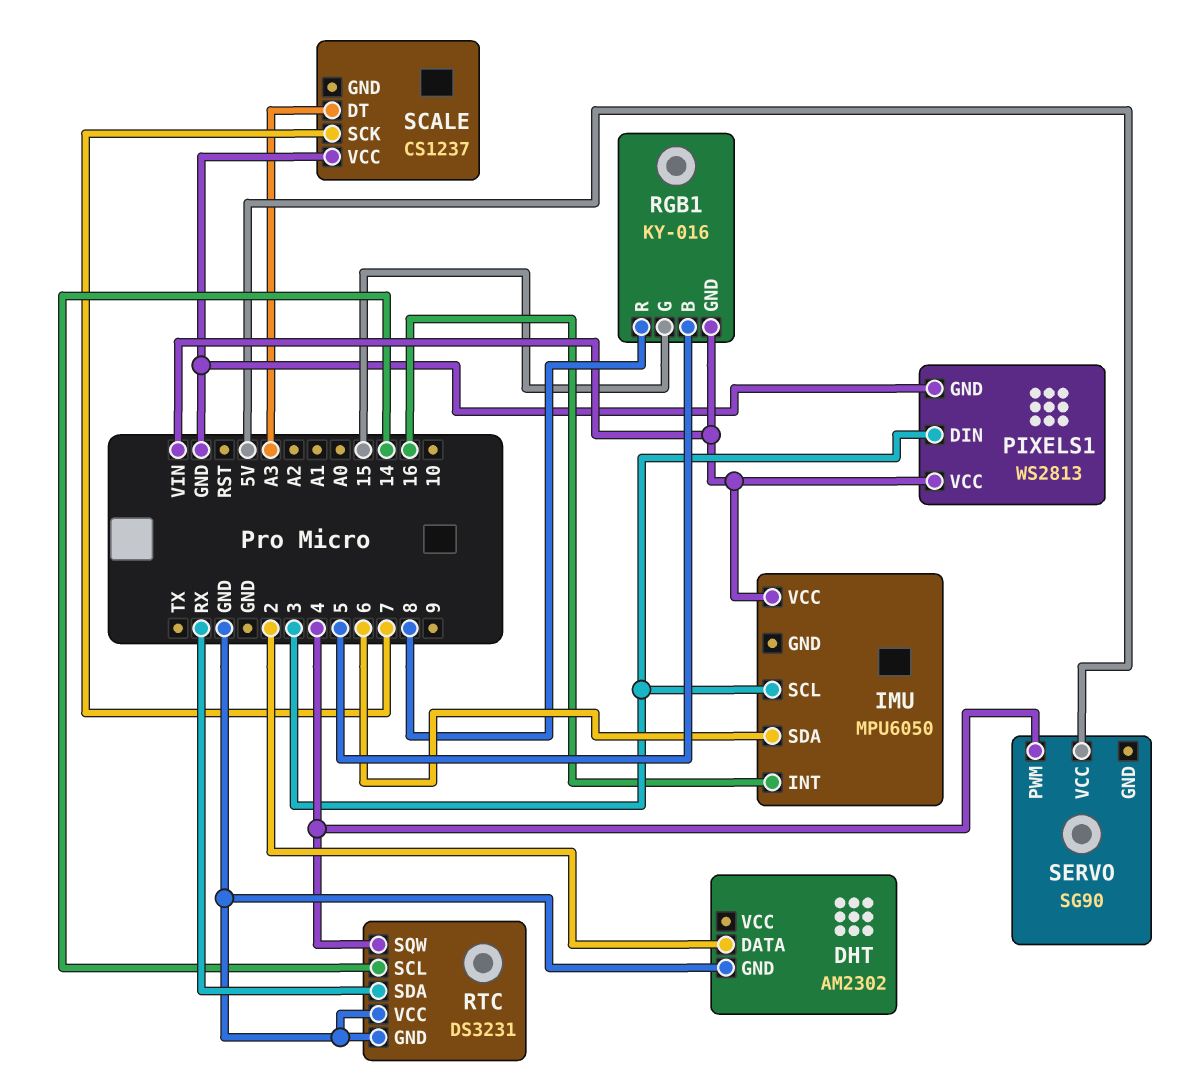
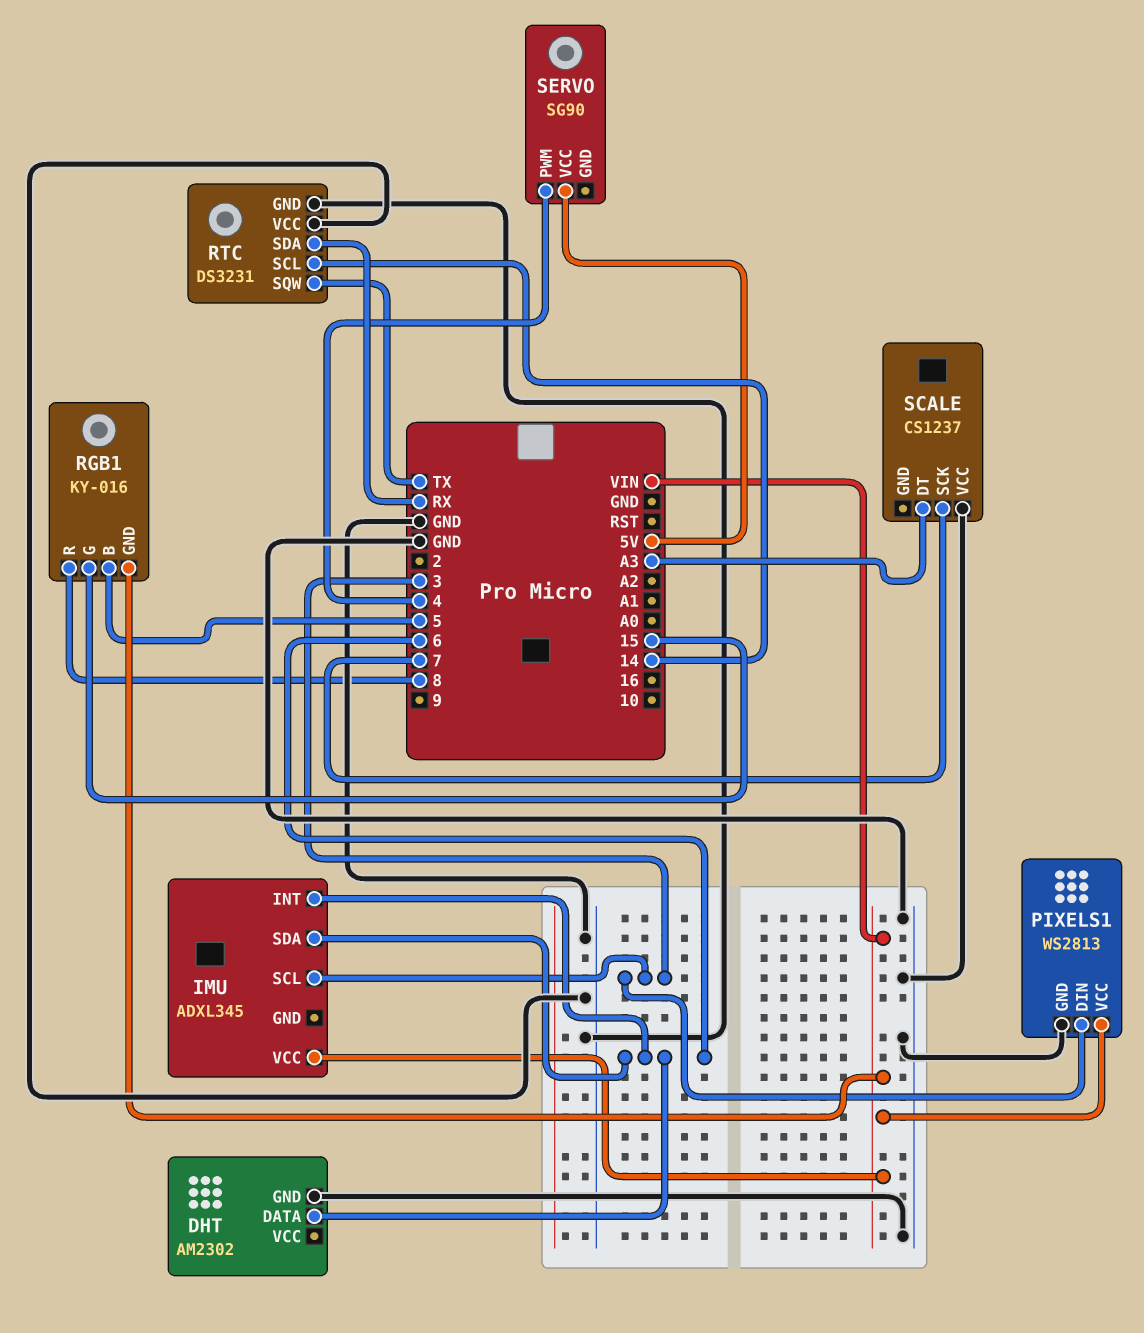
DHT pin DATA: 2 -> 6
IMU: MPU6050 -> ADXL345
IMU pin INT: 16 -> 6
RTC pin SQW: 4 -> TX

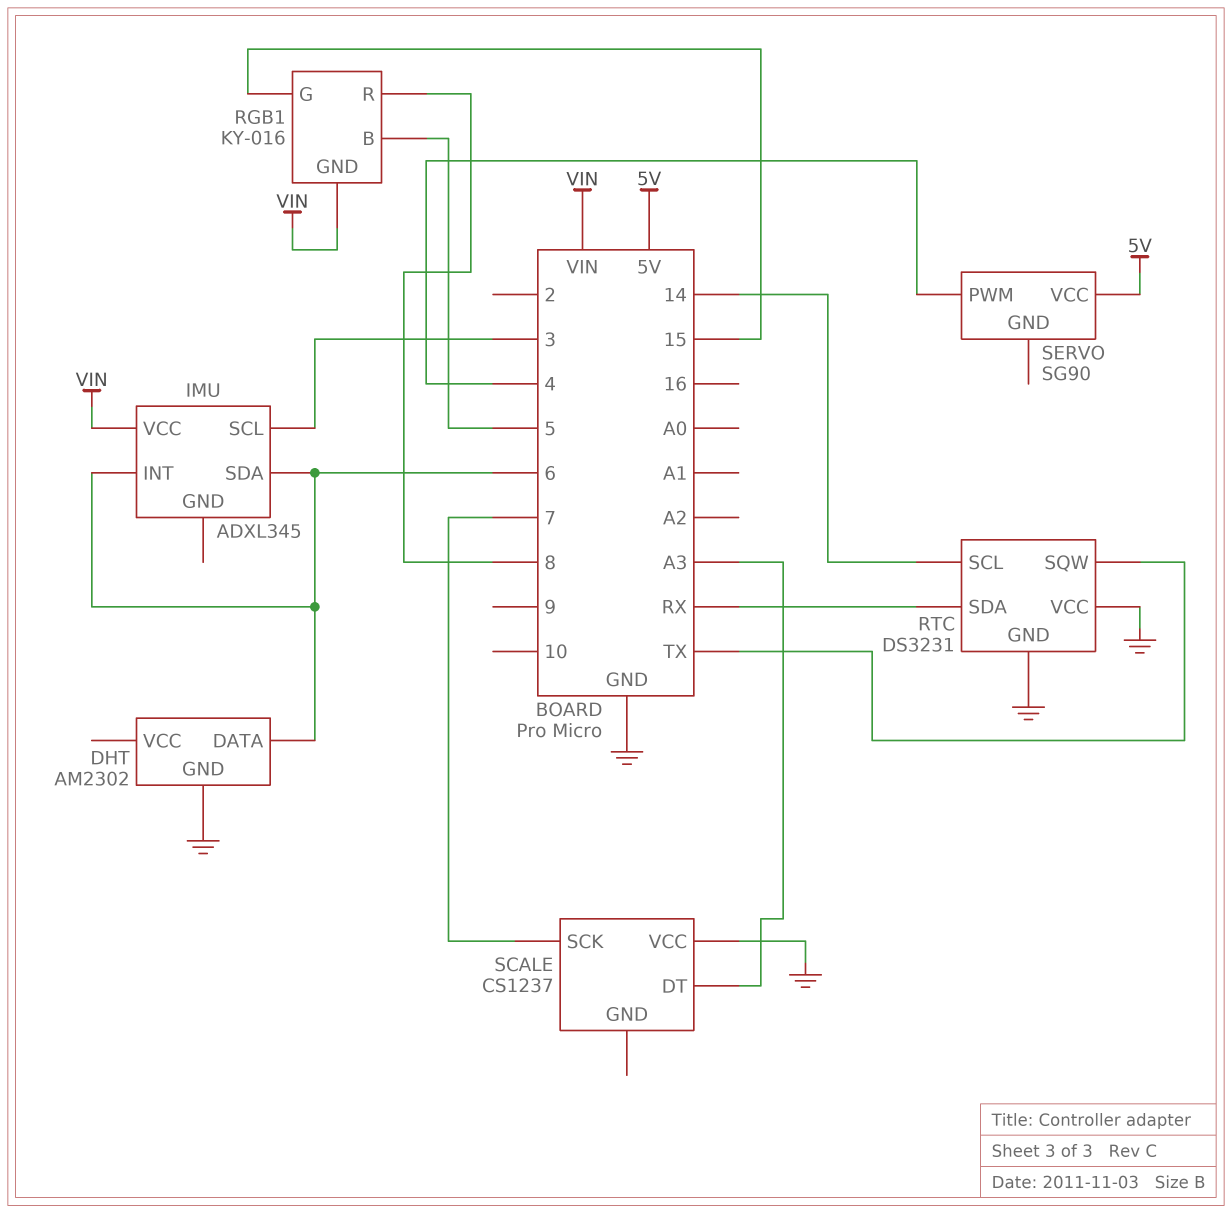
PIXELS1: WS2813 -> none
PIXELS1 pin DIN: 3 -> none
PIXELS1 pin GND: GND -> none
PIXELS1 pin VCC: VIN -> none

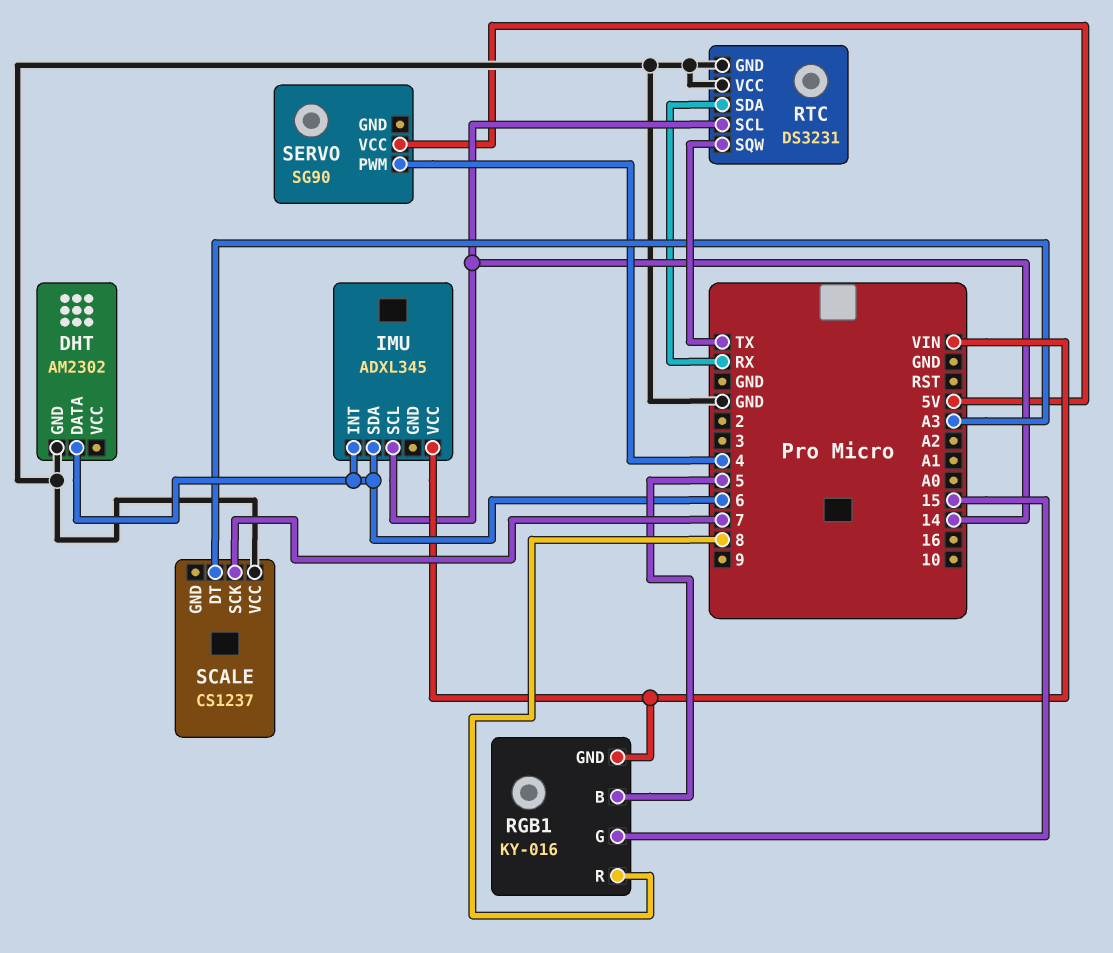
IMU pin SCL: 3 -> 14

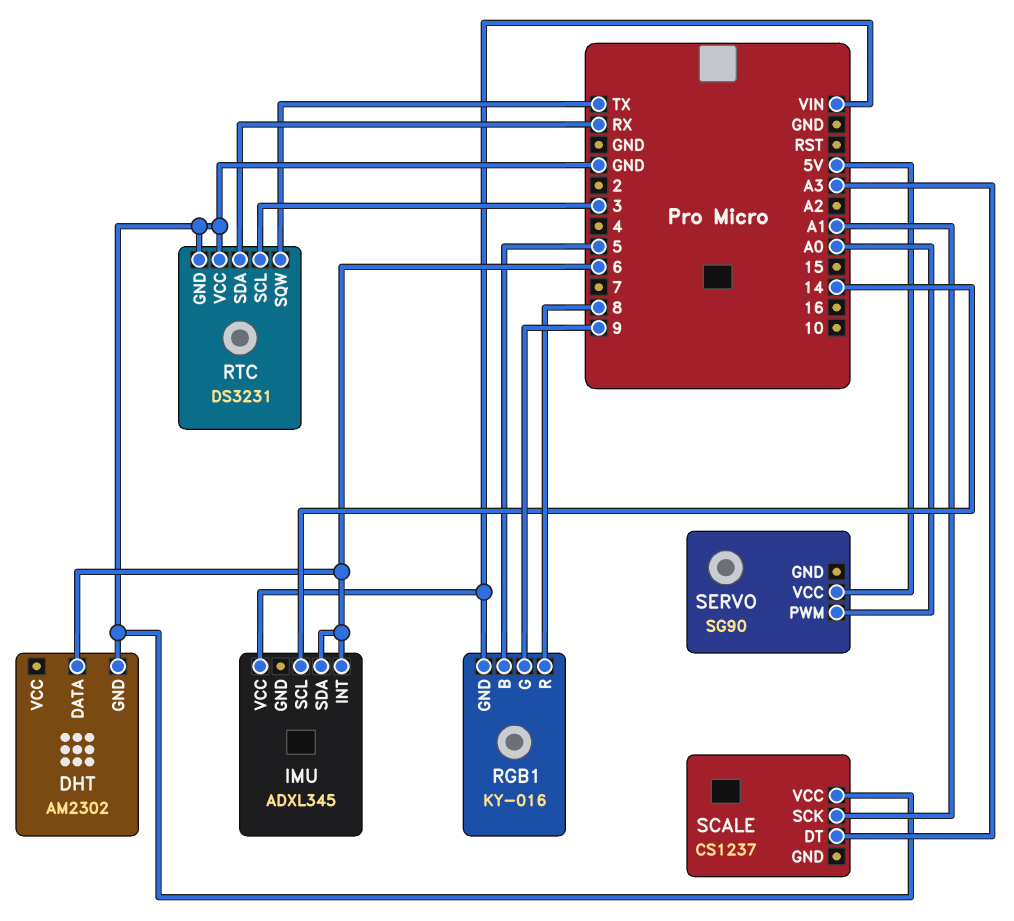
RGB1 pin G: 15 -> 9
RTC pin SCL: 14 -> 3
SCALE pin SCK: 7 -> A1
SERVO pin PWM: 4 -> A0

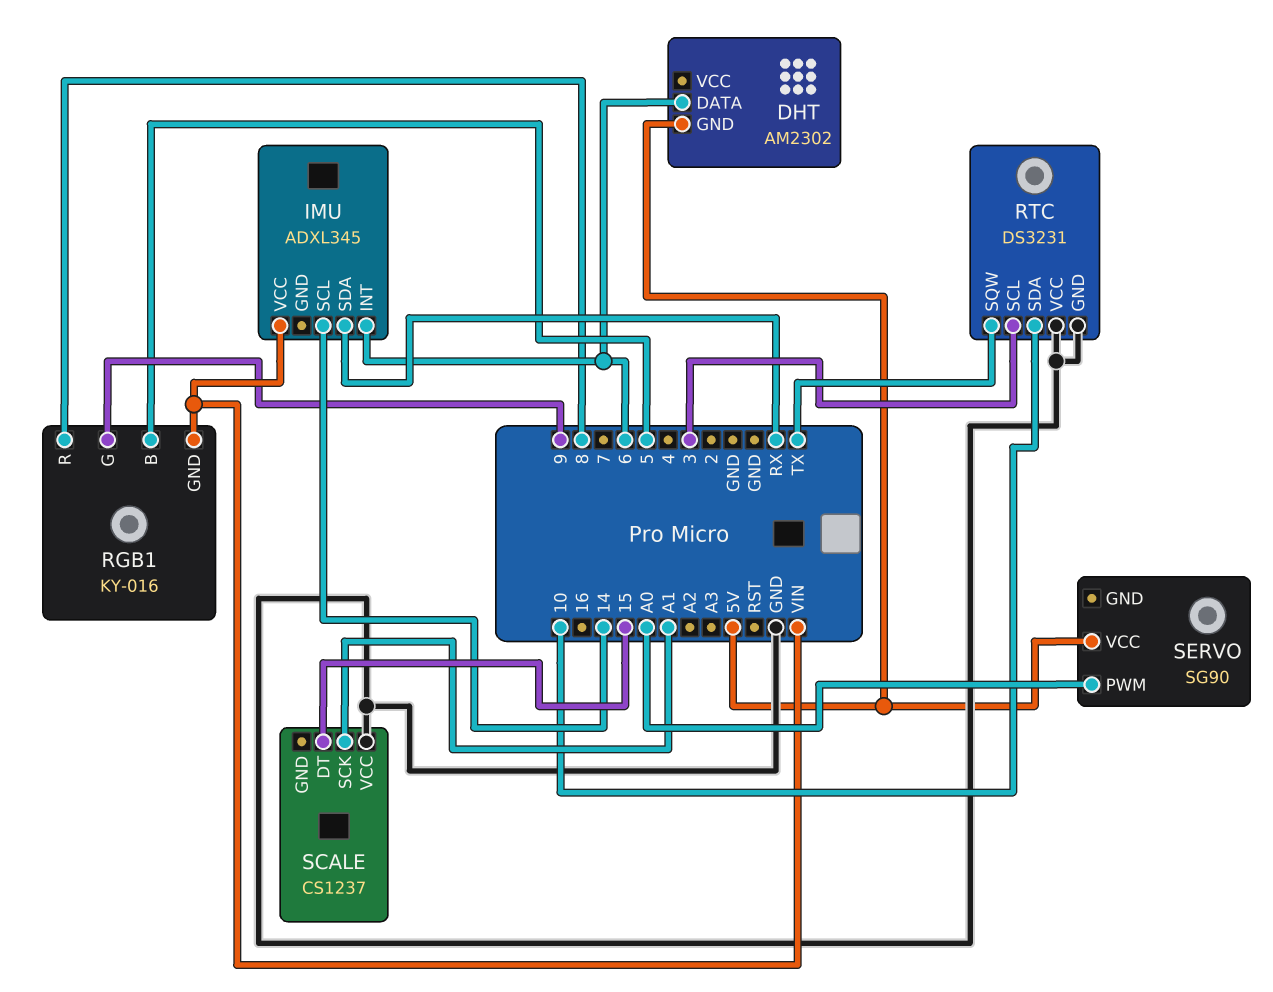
DHT pin GND: GND -> 5V
IMU pin SDA: 6 -> RX
RTC pin SDA: RX -> 10
SCALE pin DT: A3 -> 15

